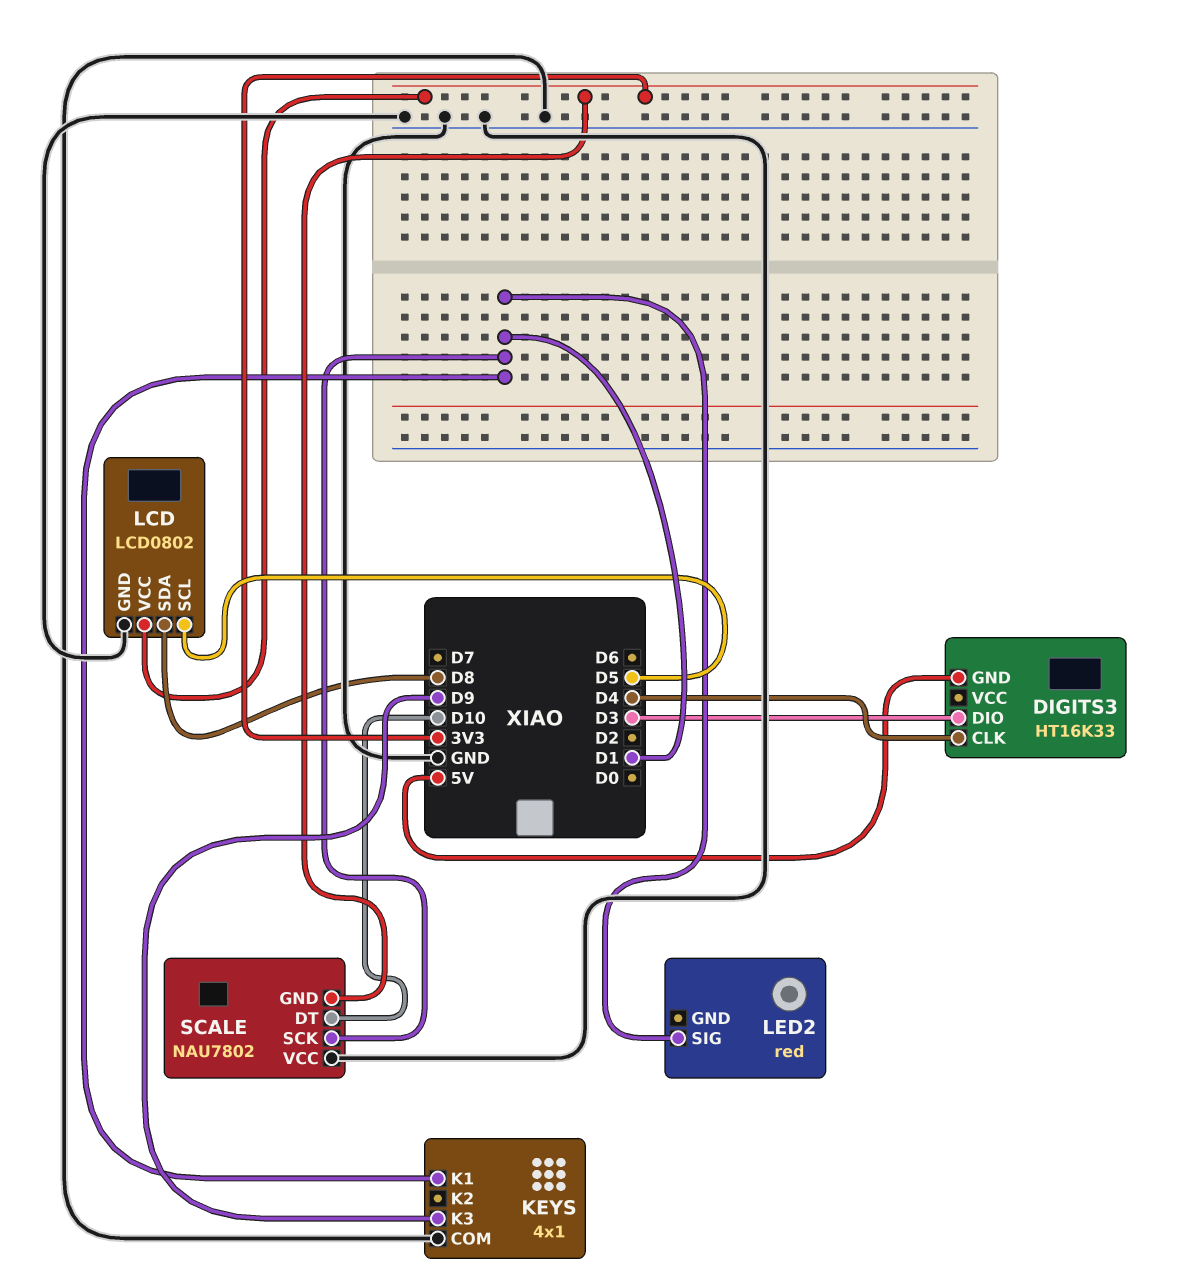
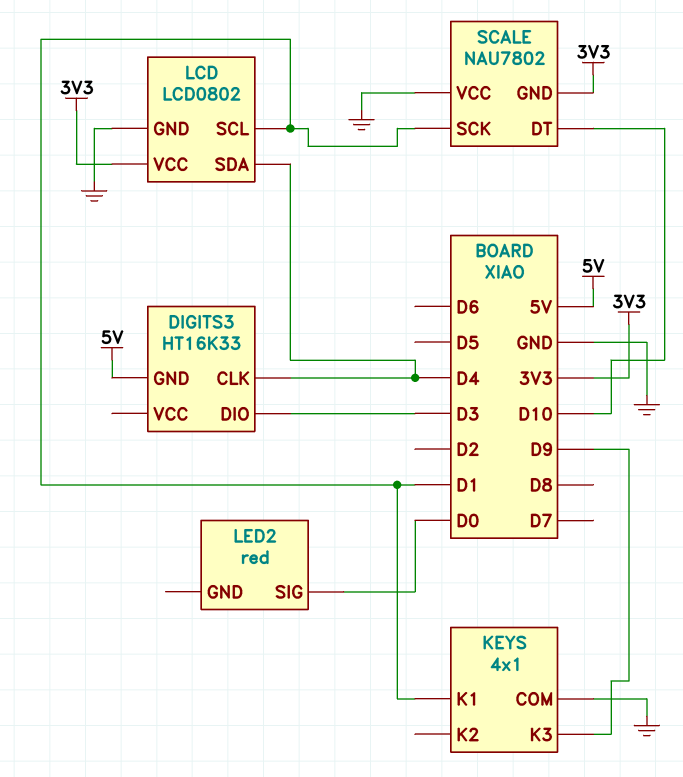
LCD pin SCL: D5 -> D1
LCD pin SDA: D8 -> D4
LED2 pin SIG: D1 -> D0

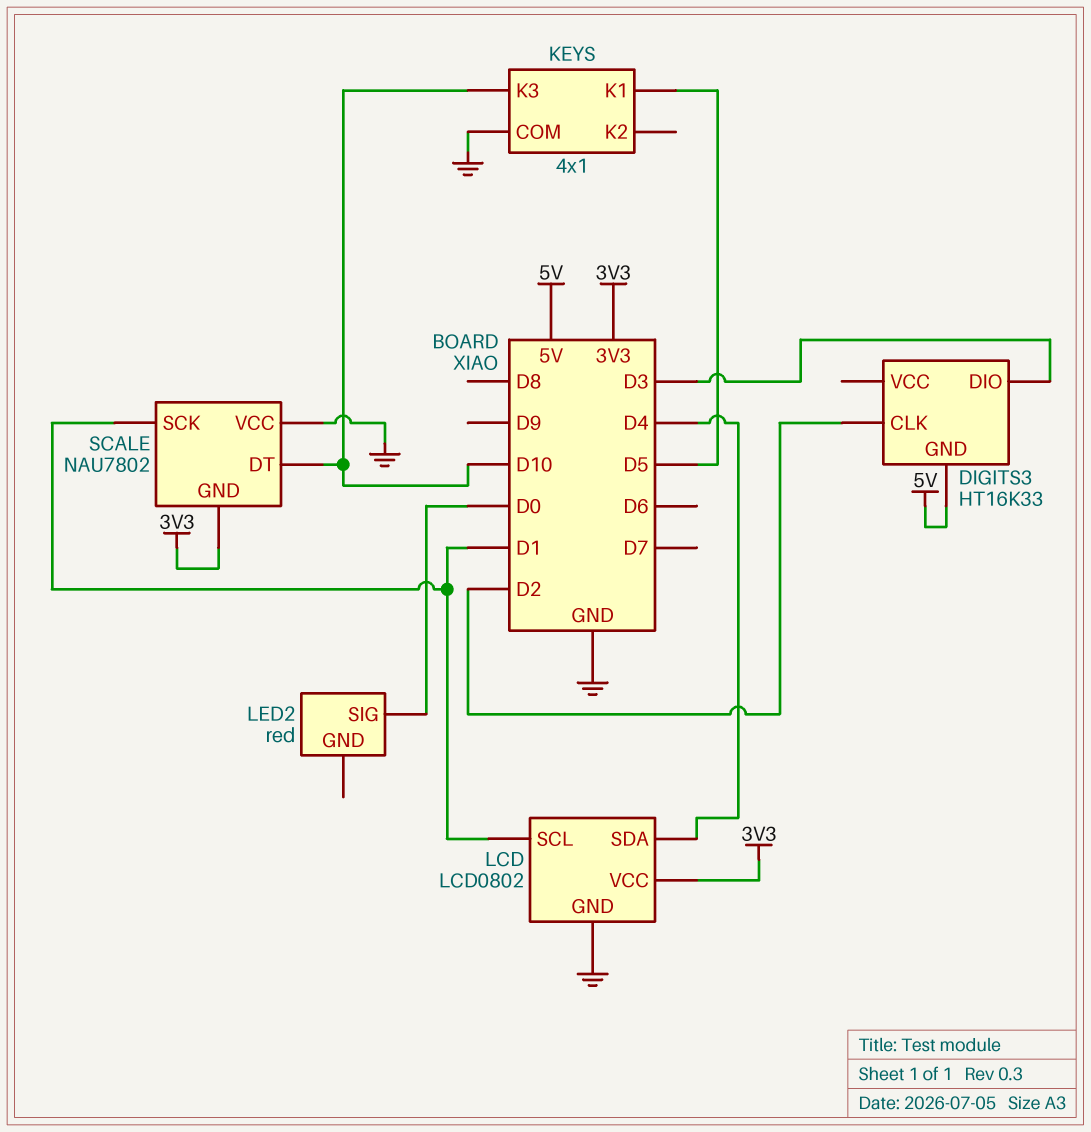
DIGITS3 pin CLK: D4 -> D2
KEYS pin K1: D1 -> D5
KEYS pin K3: D9 -> D10

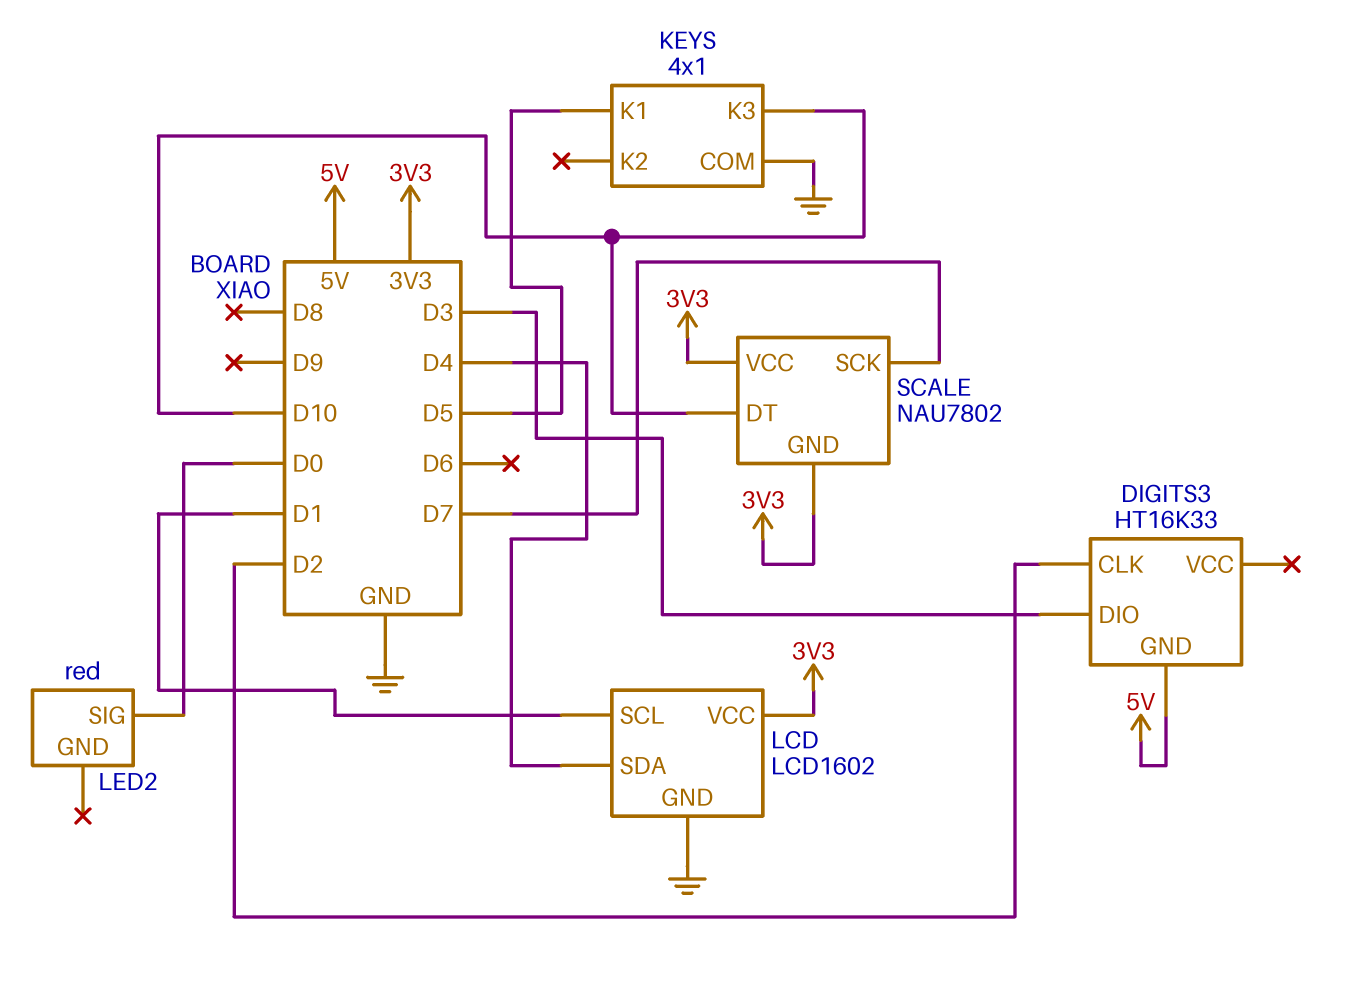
LCD: LCD0802 -> LCD1602
SCALE pin SCK: D1 -> D7
SCALE pin VCC: GND -> 3V3

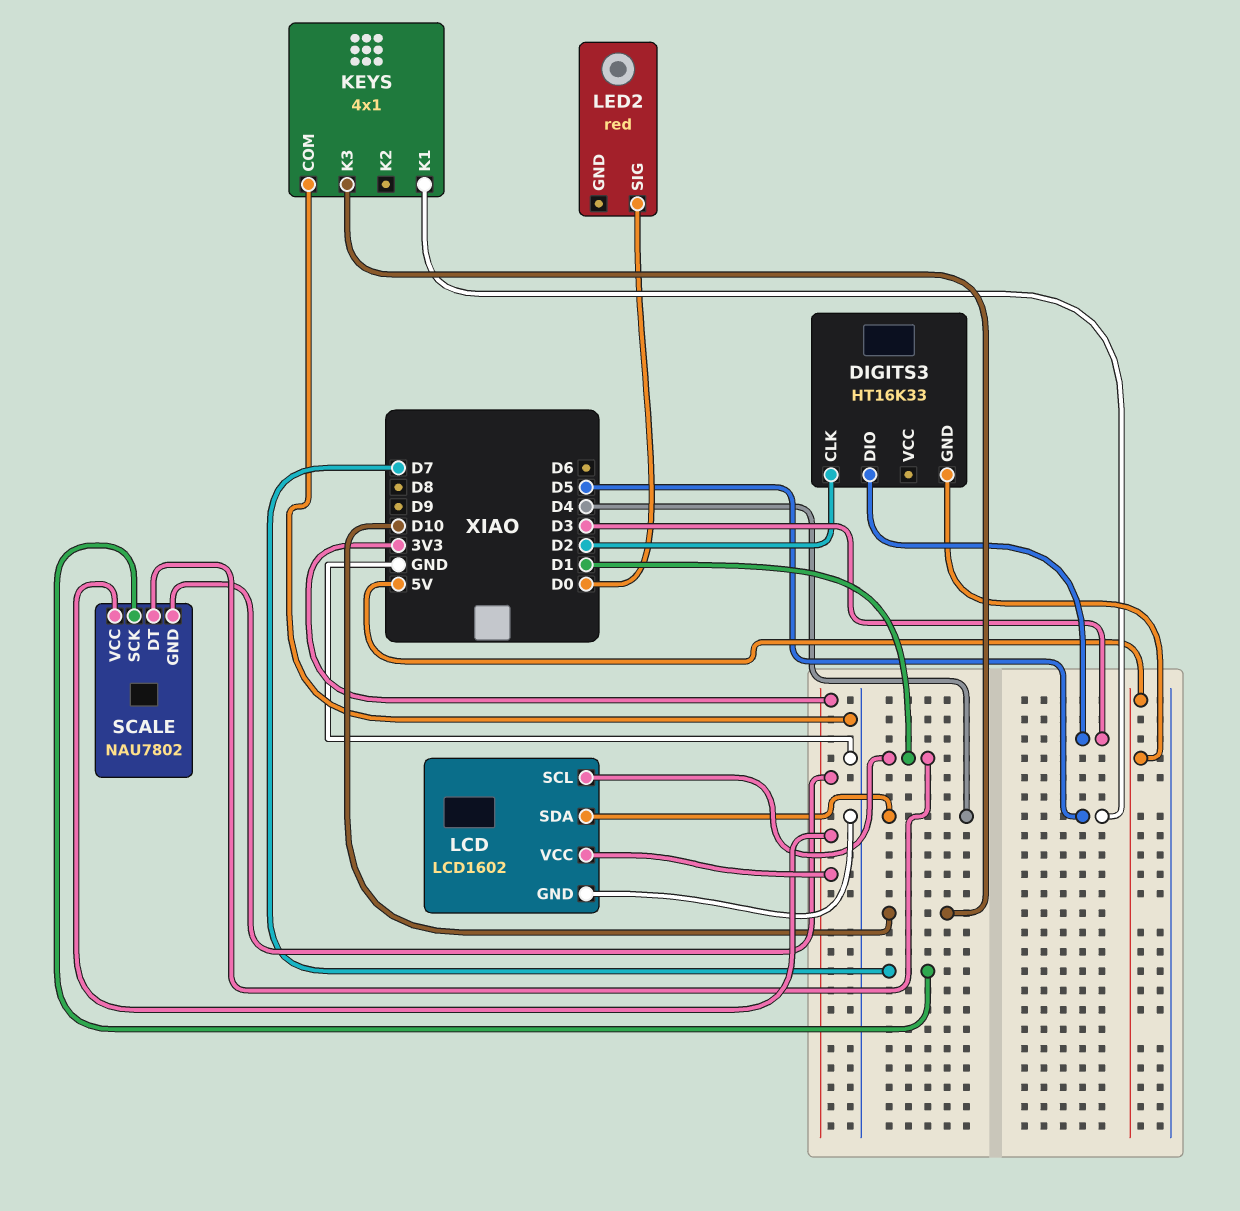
SCALE pin DT: D10 -> D1

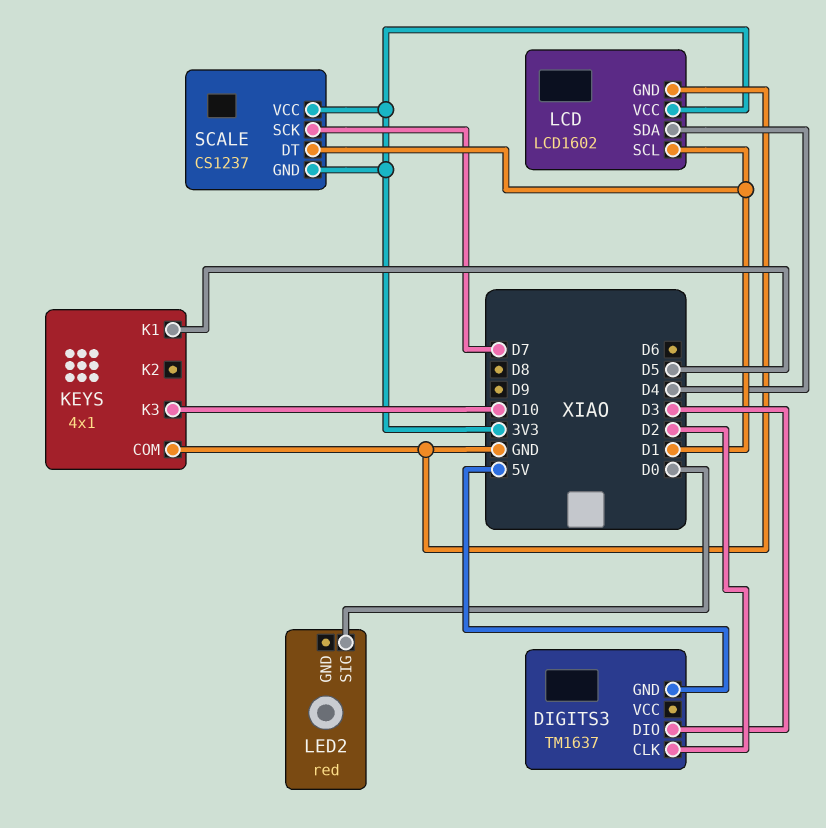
DIGITS3: HT16K33 -> TM1637
SCALE: NAU7802 -> CS1237

